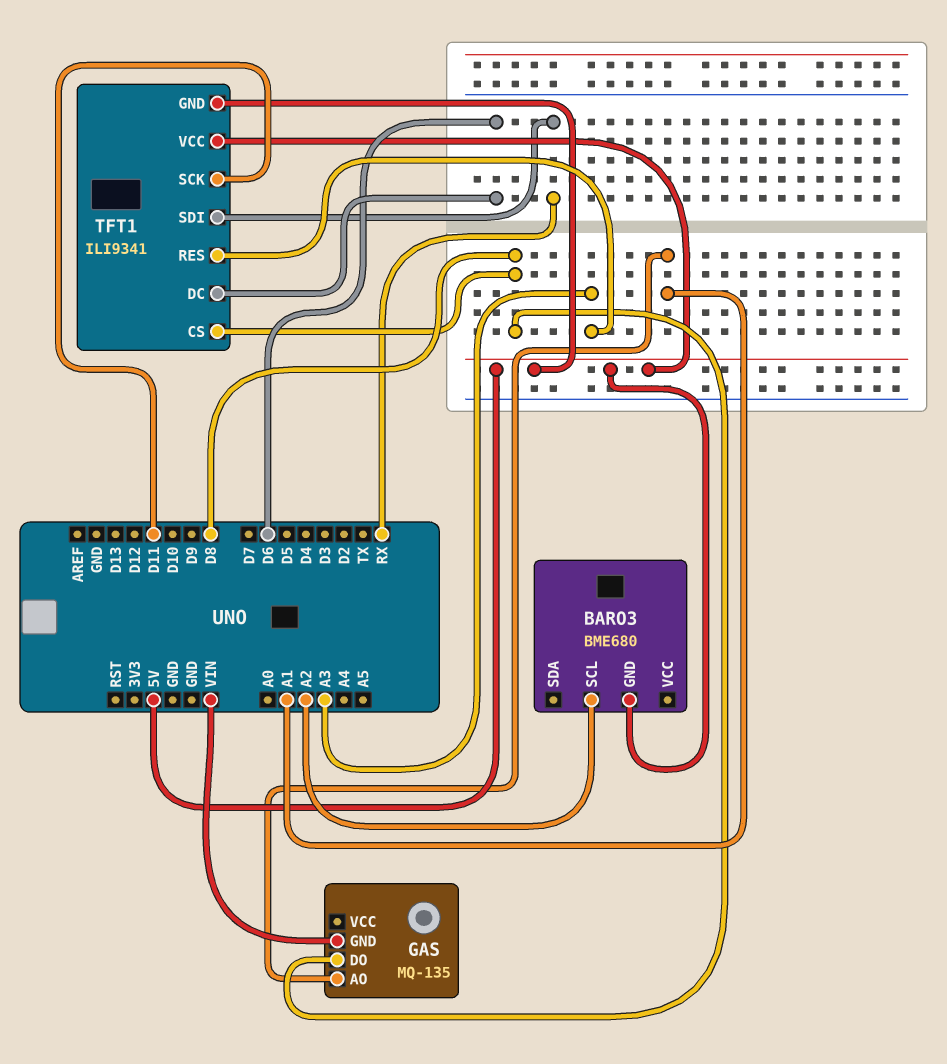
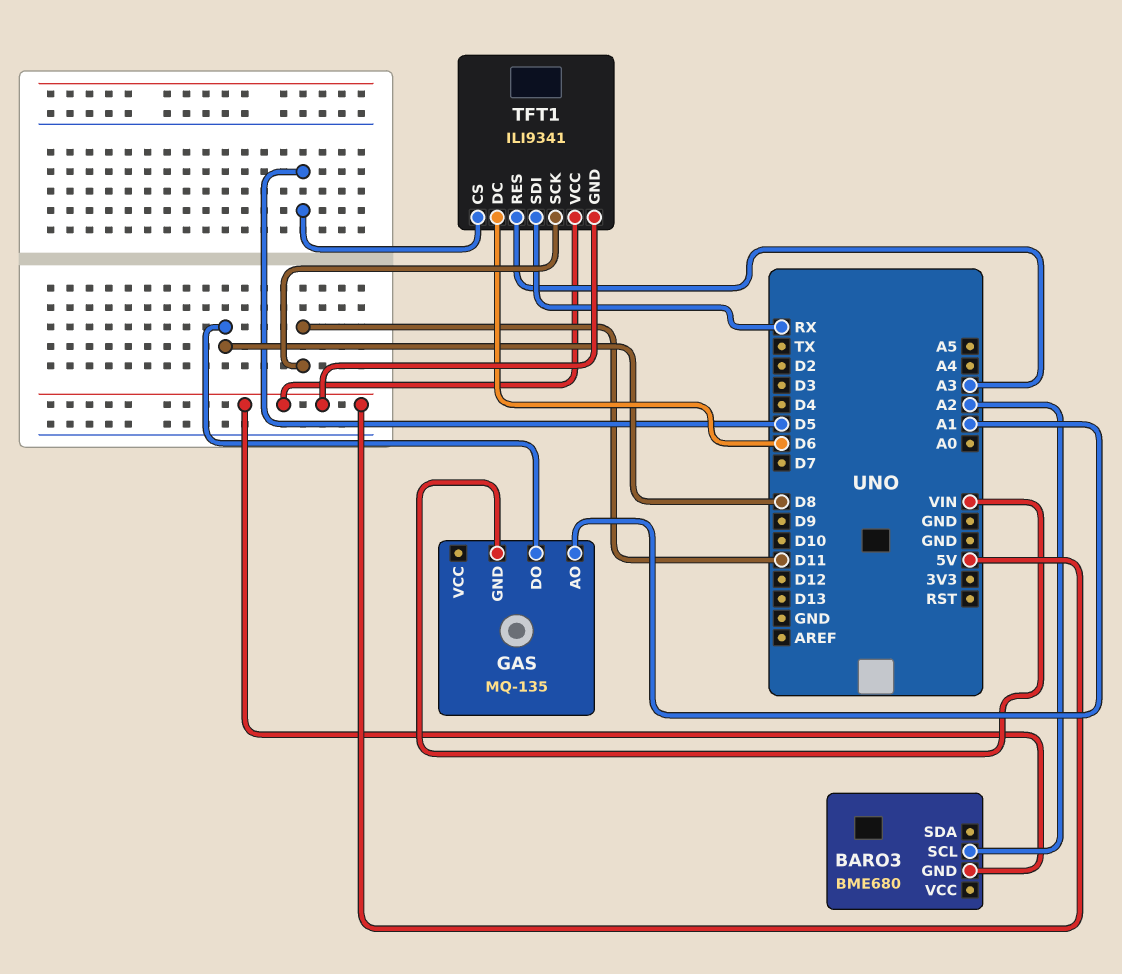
TFT1 pin CS: D8 -> D5

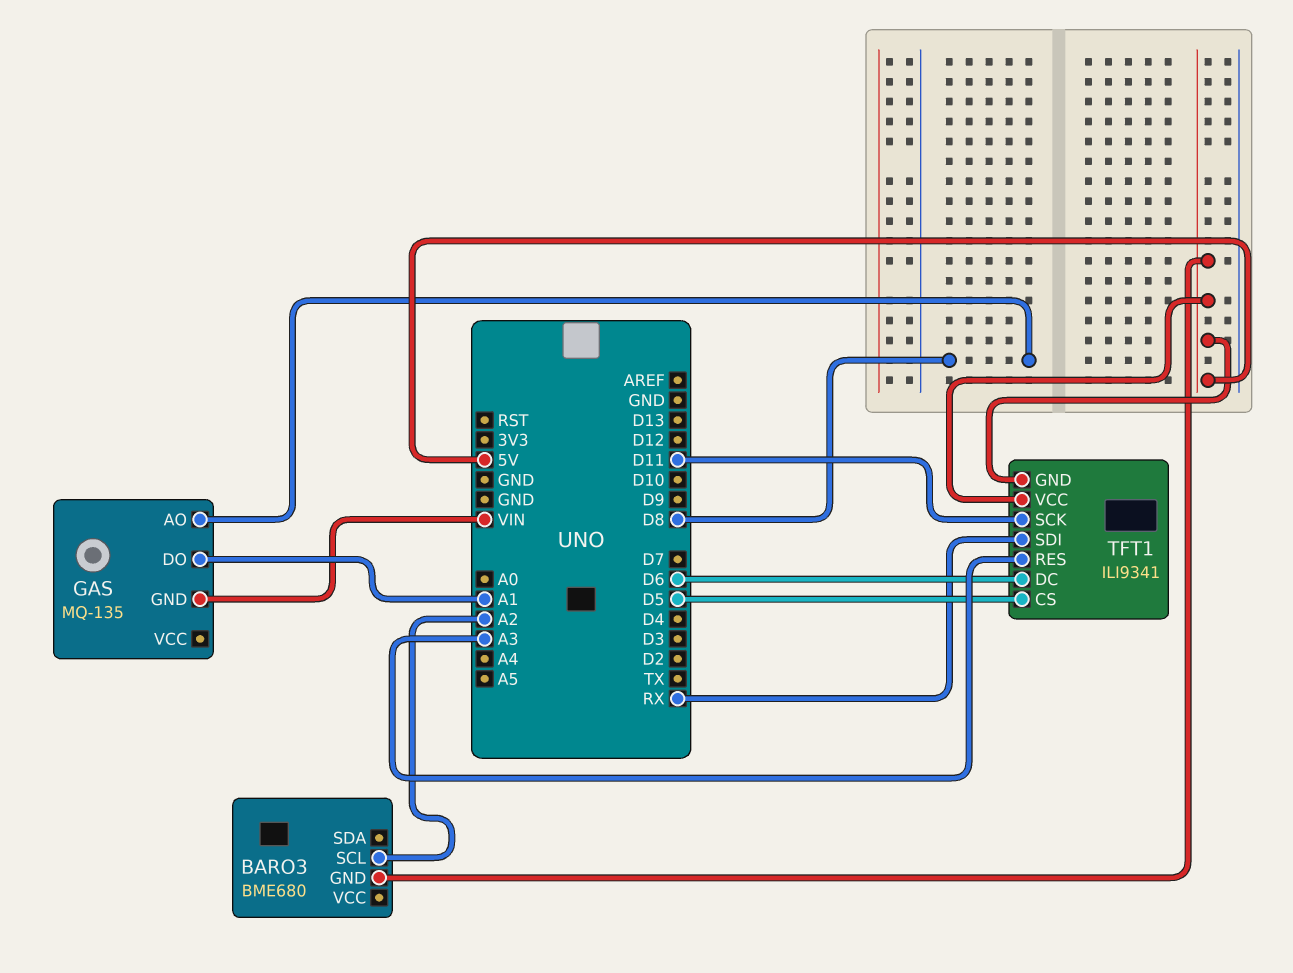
GAS pin AO: A1 -> D8
GAS pin DO: D8 -> A1

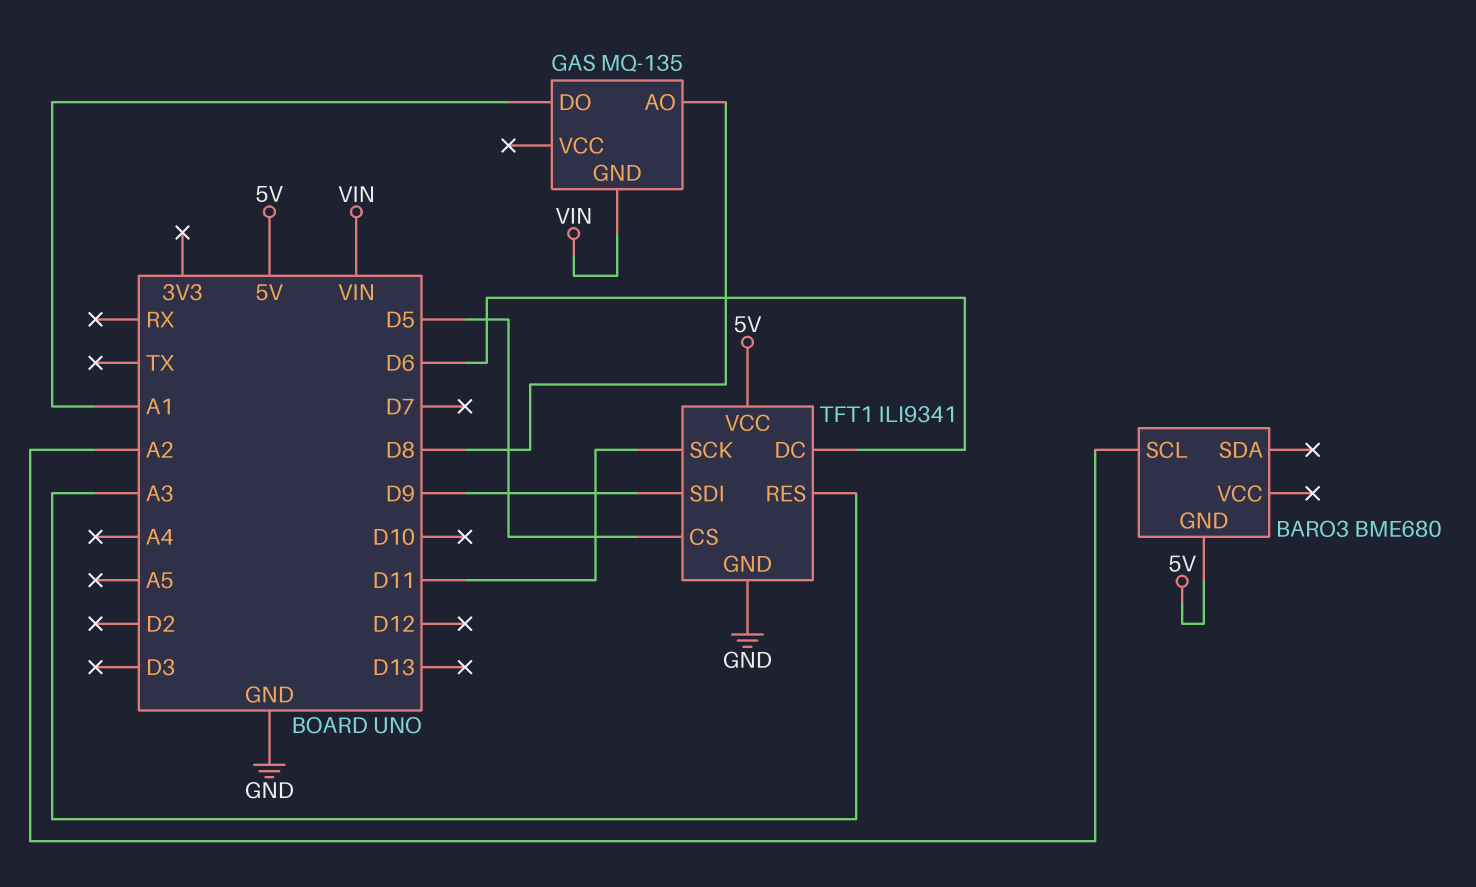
TFT1 pin GND: 5V -> GND
TFT1 pin SDI: RX -> D9

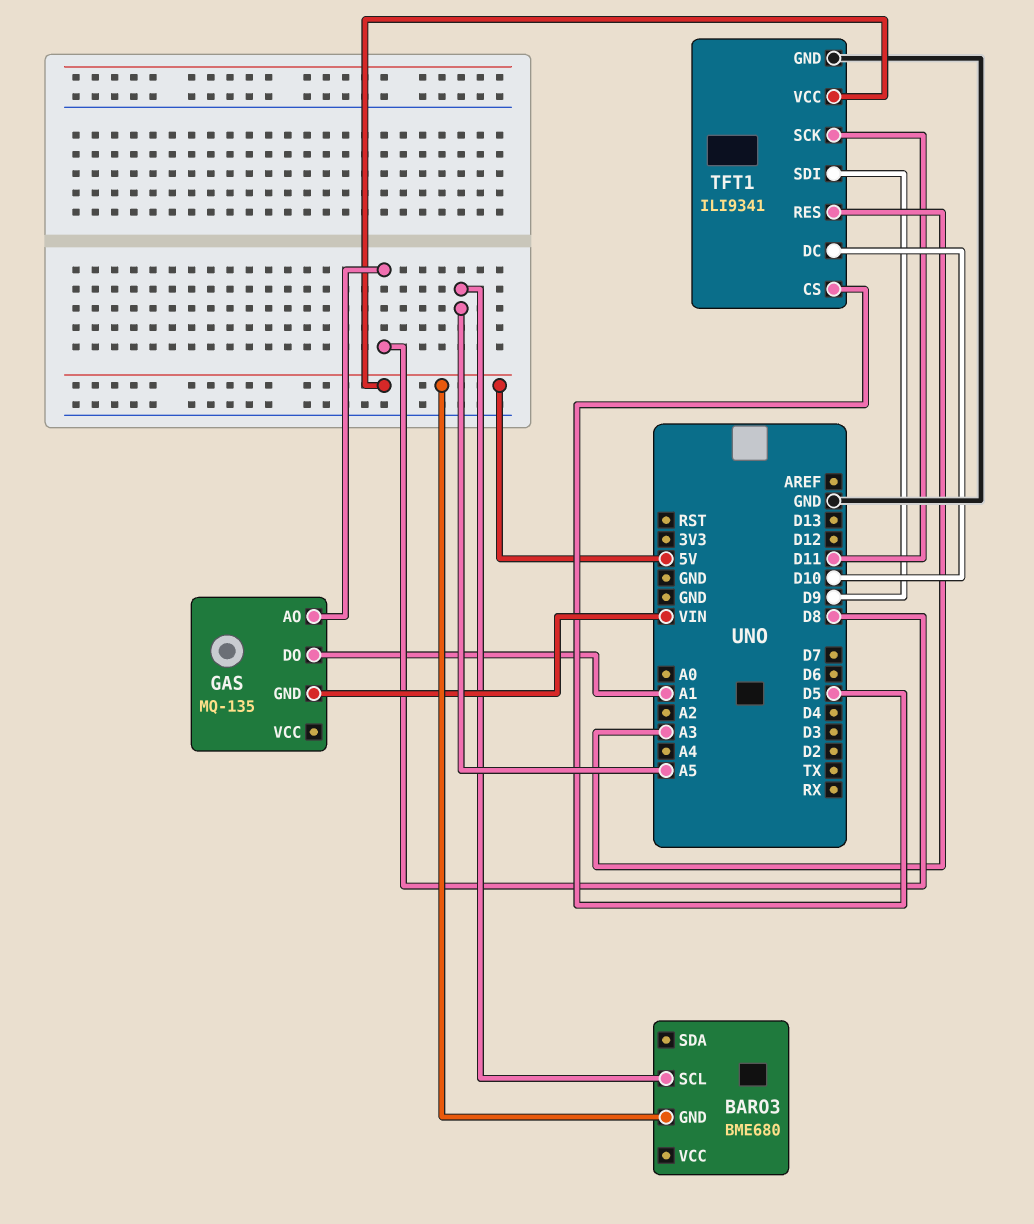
BARO3 pin SCL: A2 -> A5
TFT1 pin DC: D6 -> D10

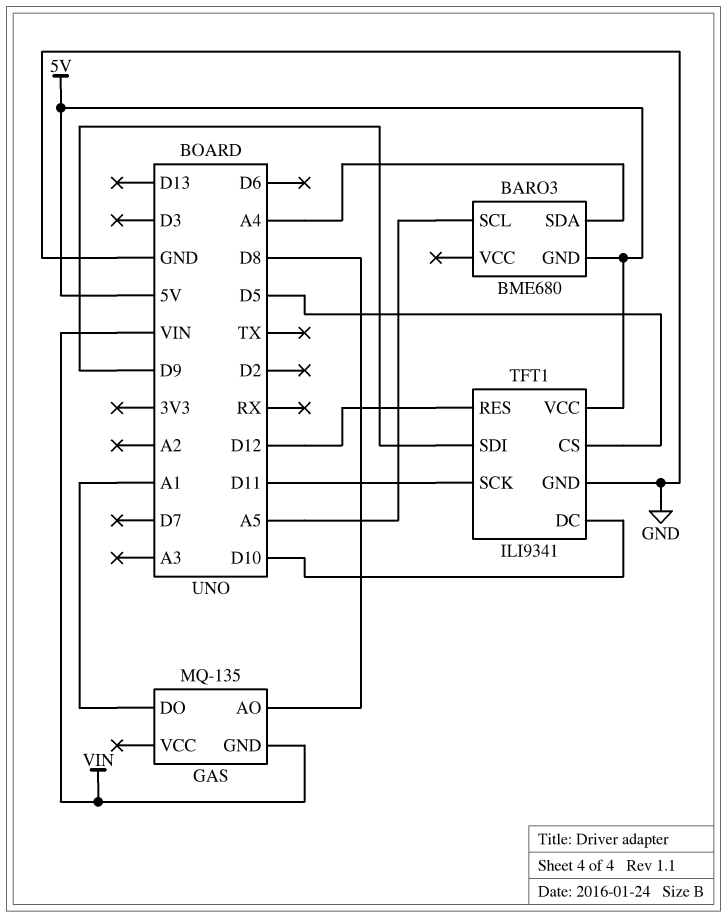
BARO3 pin SDA: none -> A4
TFT1 pin RES: A3 -> D12

